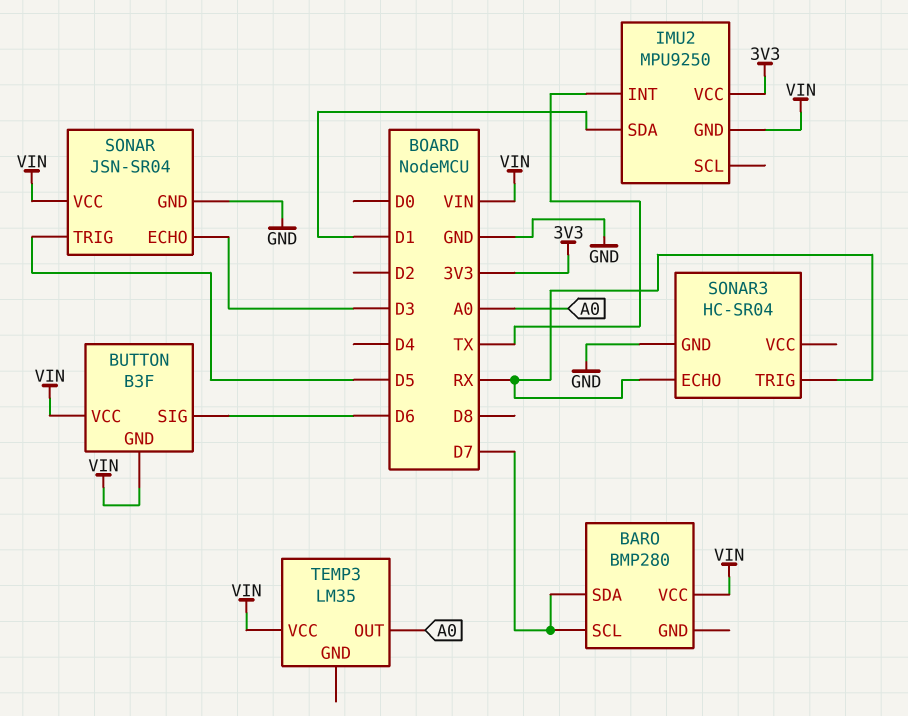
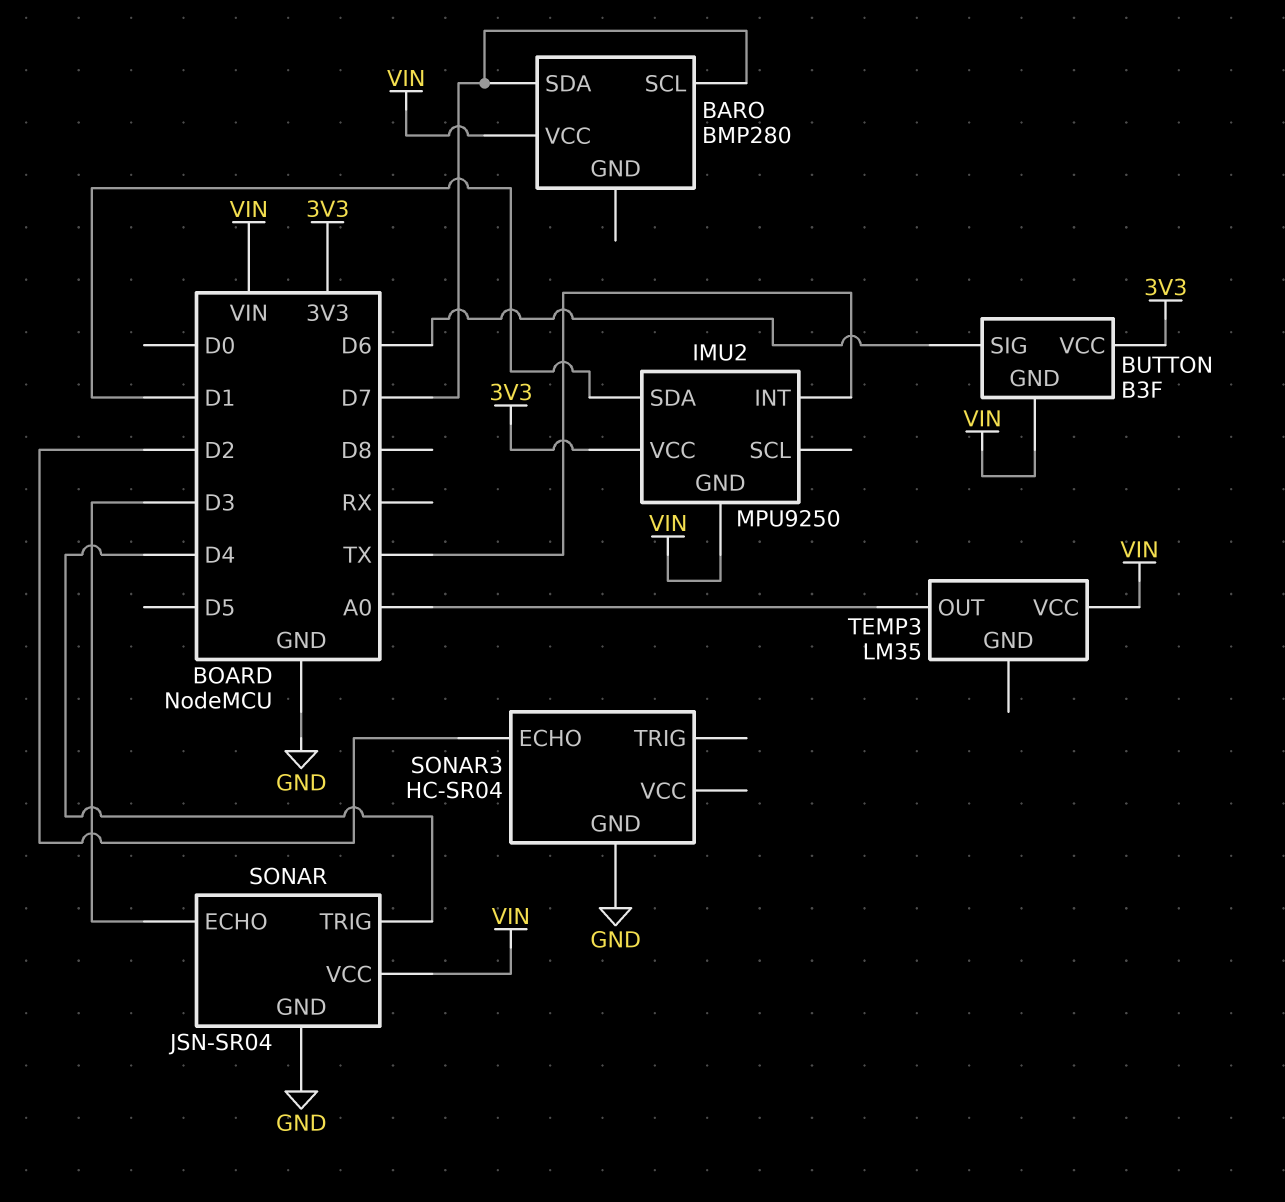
BUTTON pin VCC: VIN -> 3V3
SONAR pin TRIG: D5 -> D4
SONAR3 pin ECHO: RX -> D2
SONAR3 pin TRIG: RX -> none

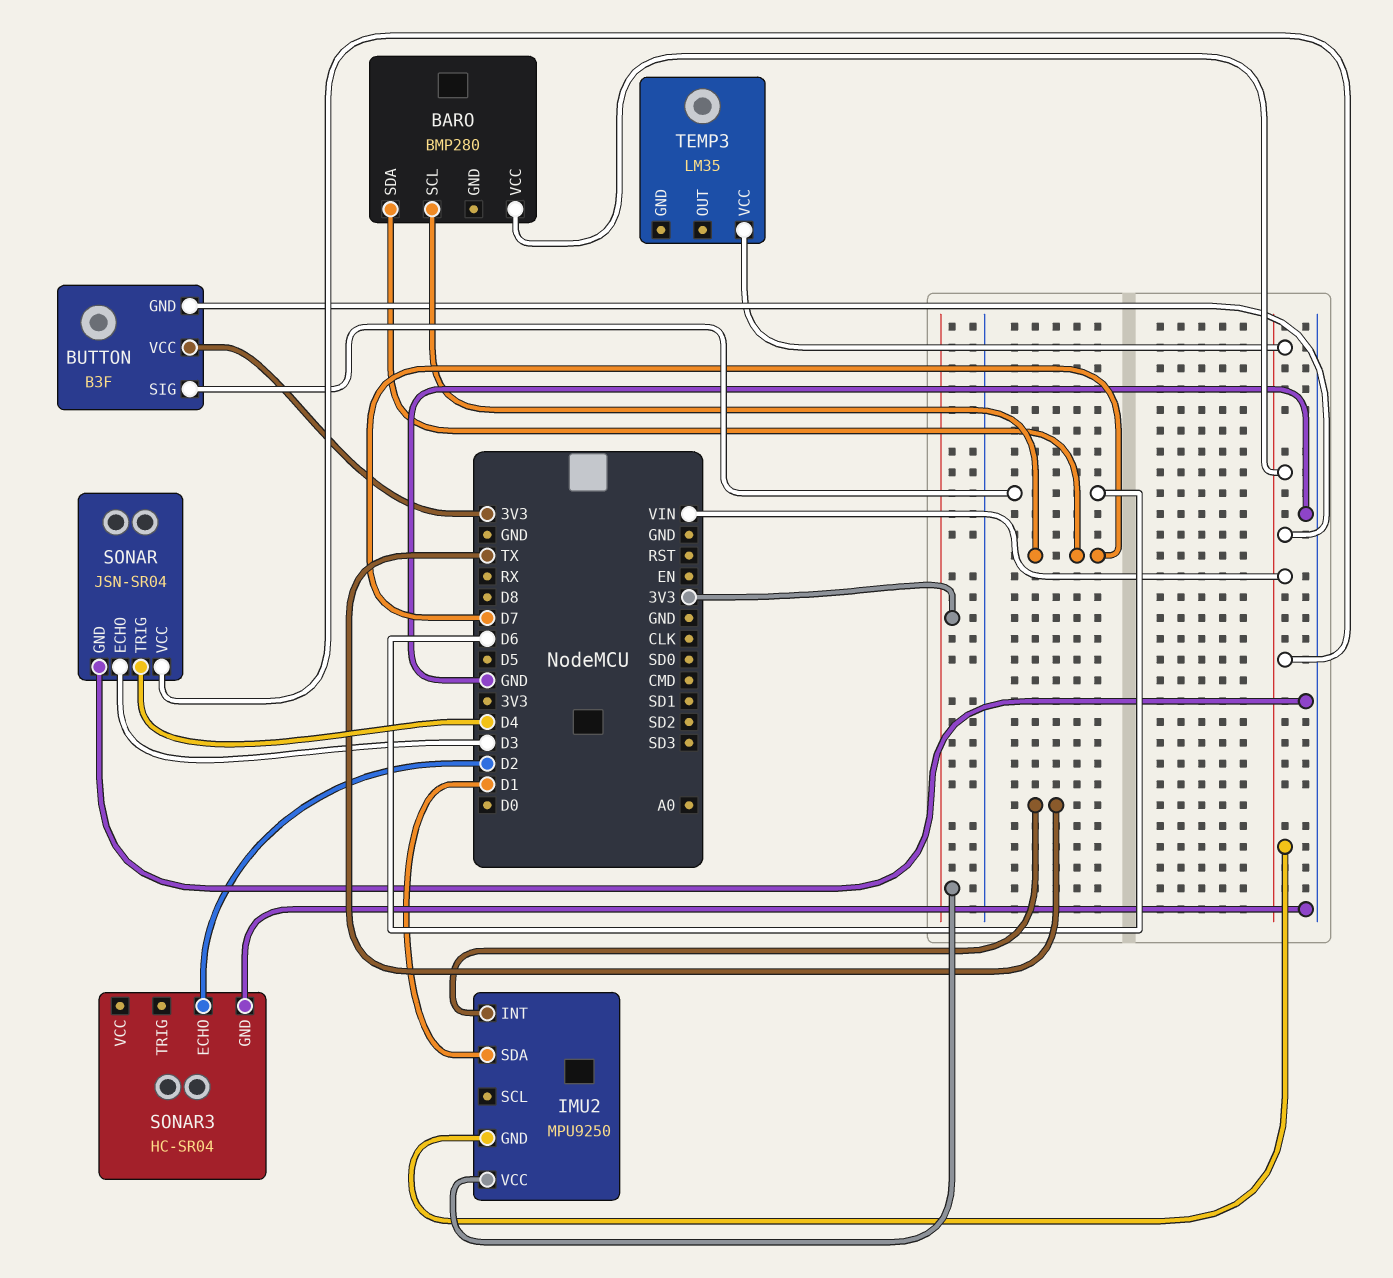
TEMP3 pin OUT: A0 -> none

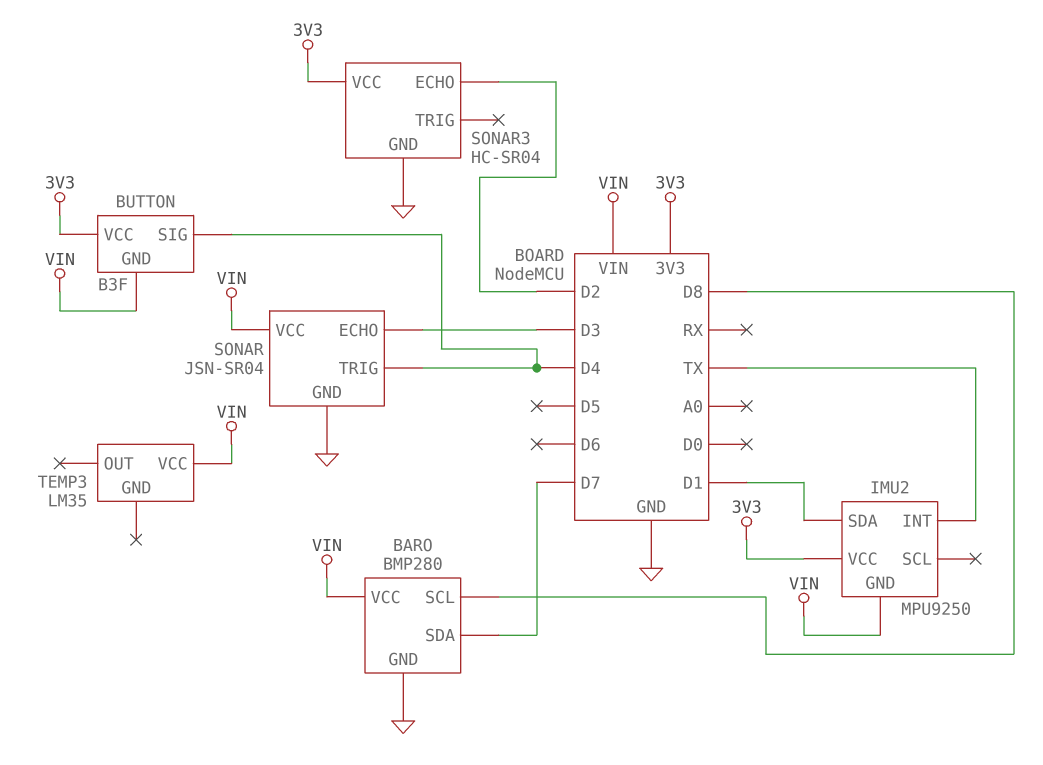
BARO pin GND: none -> GND
BARO pin SCL: D7 -> D8
BUTTON pin SIG: D6 -> D4
SONAR3 pin VCC: none -> 3V3

